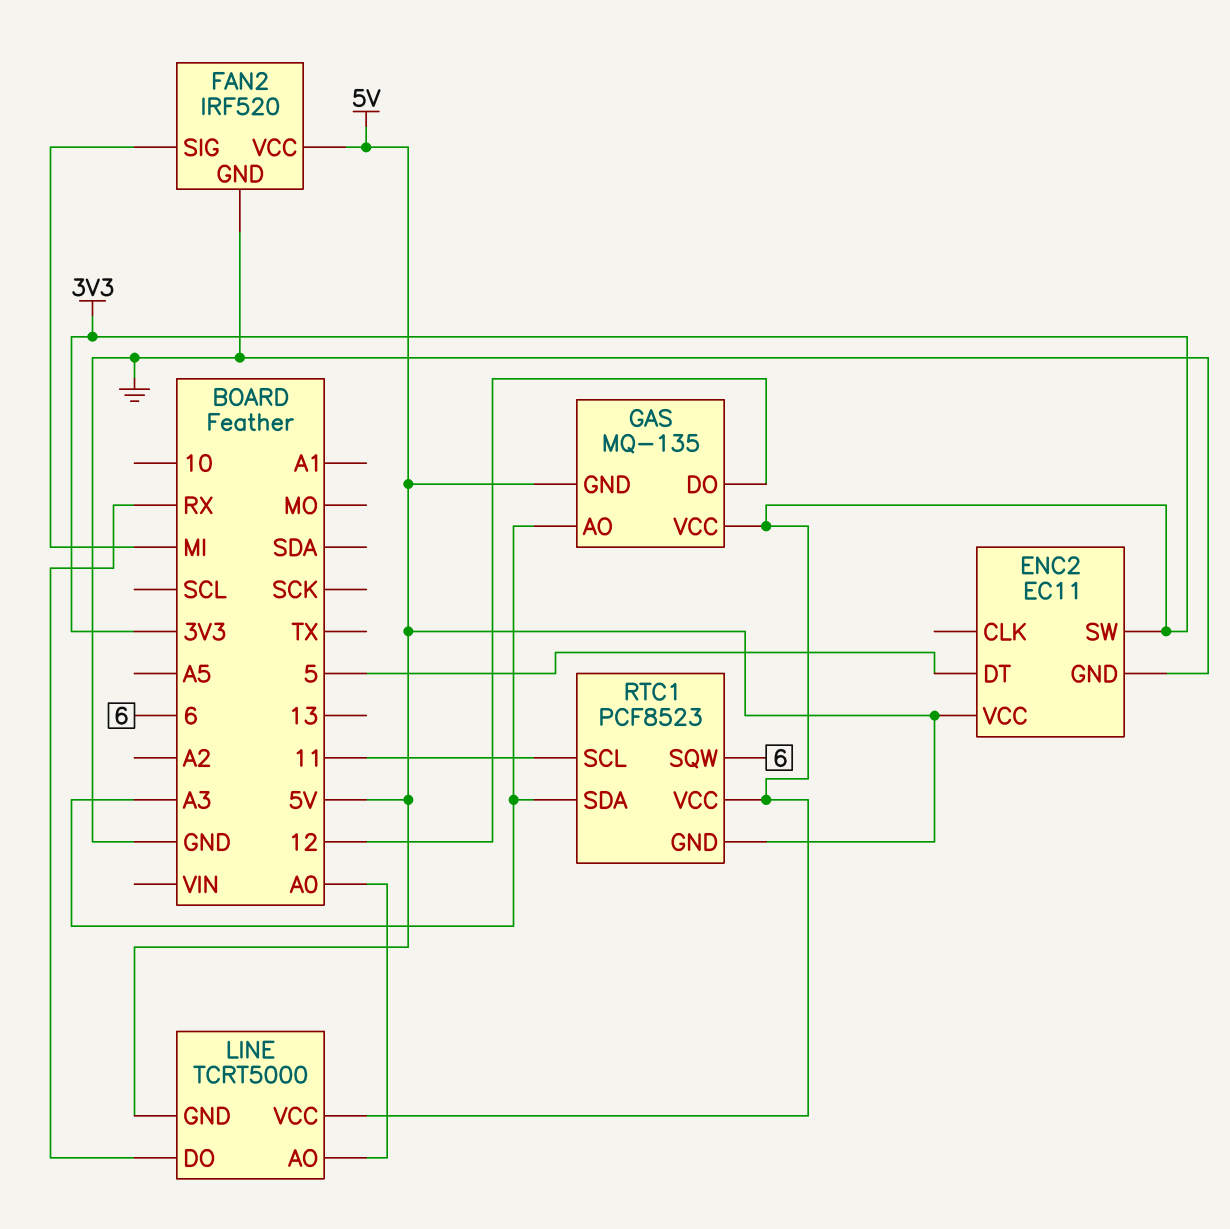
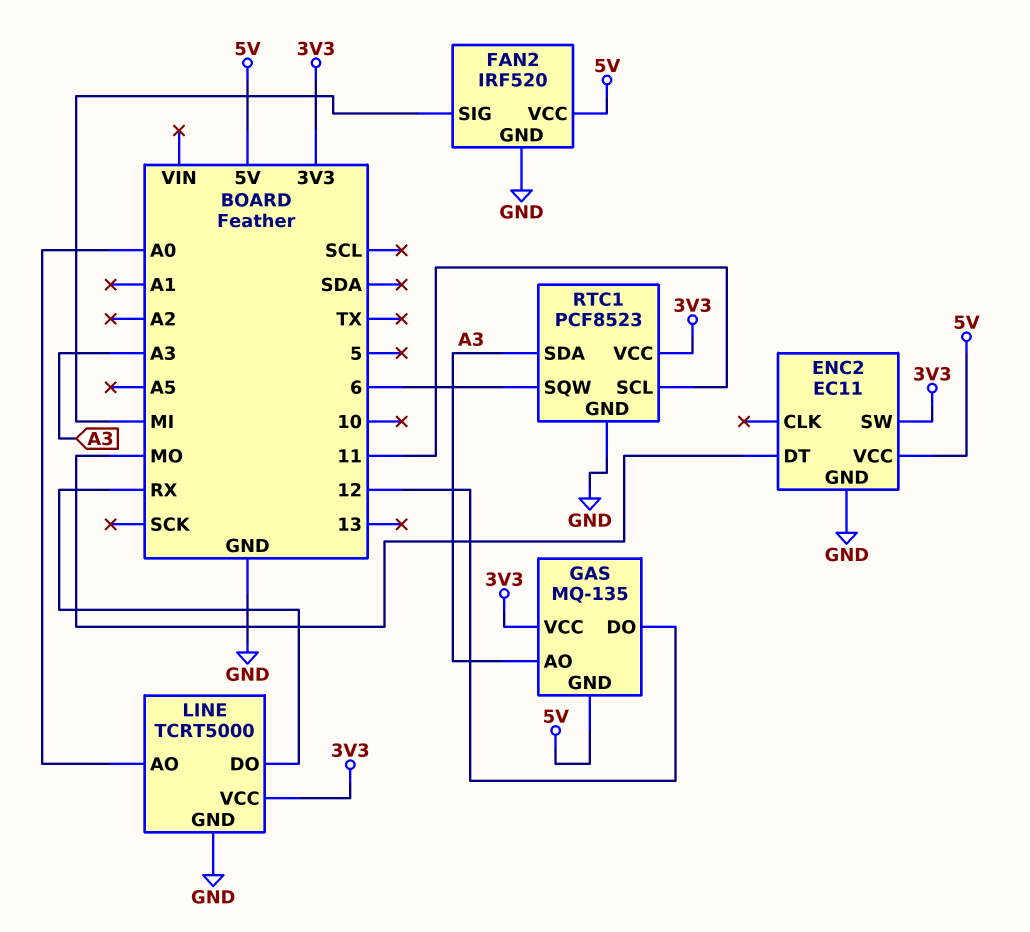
ENC2 pin DT: 5 -> MO
LINE pin GND: 5V -> GND
RTC1 pin GND: 5V -> GND

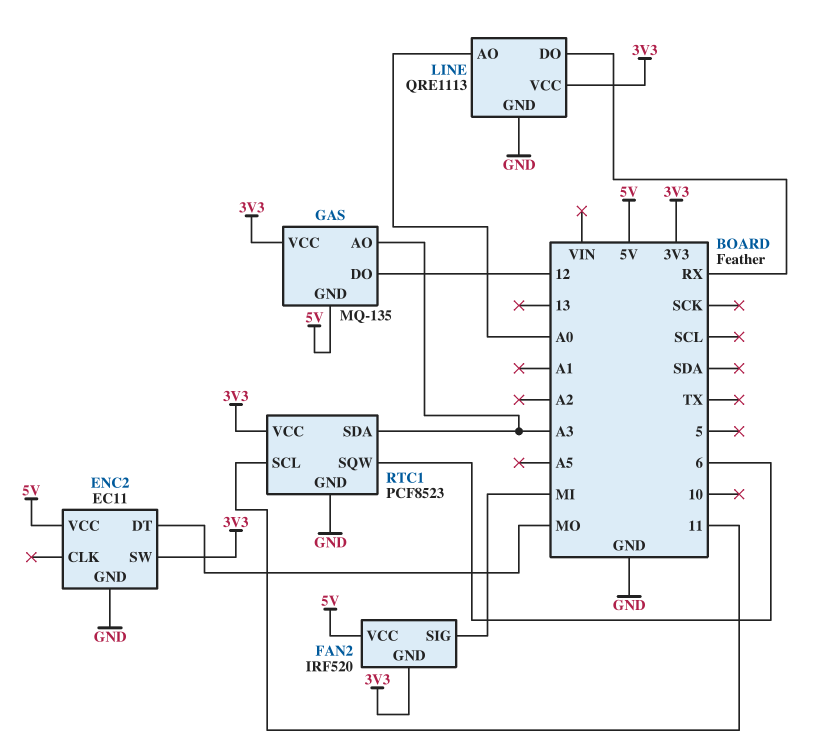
FAN2 pin GND: GND -> 3V3
LINE: TCRT5000 -> QRE1113

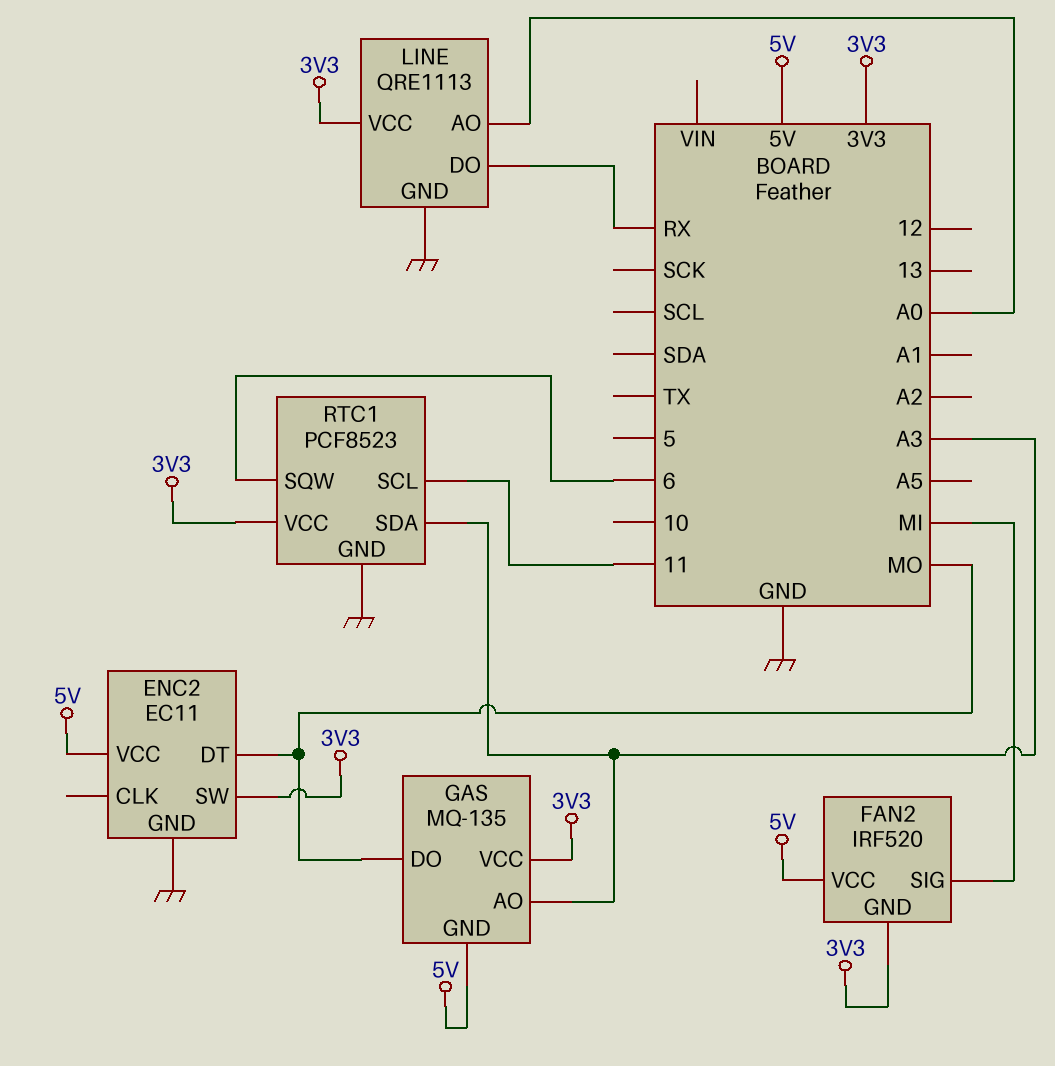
GAS pin DO: 12 -> MO

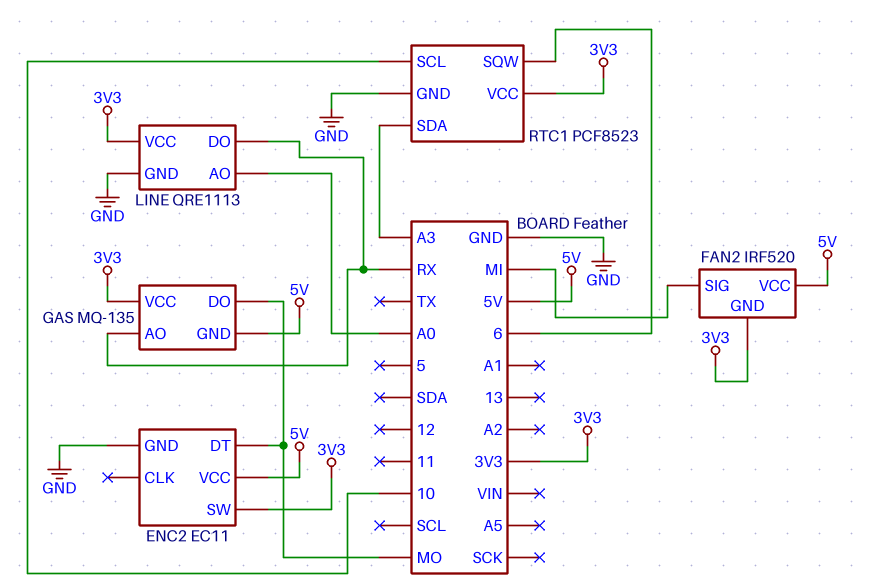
GAS pin AO: A3 -> RX
RTC1 pin SCL: 11 -> 10

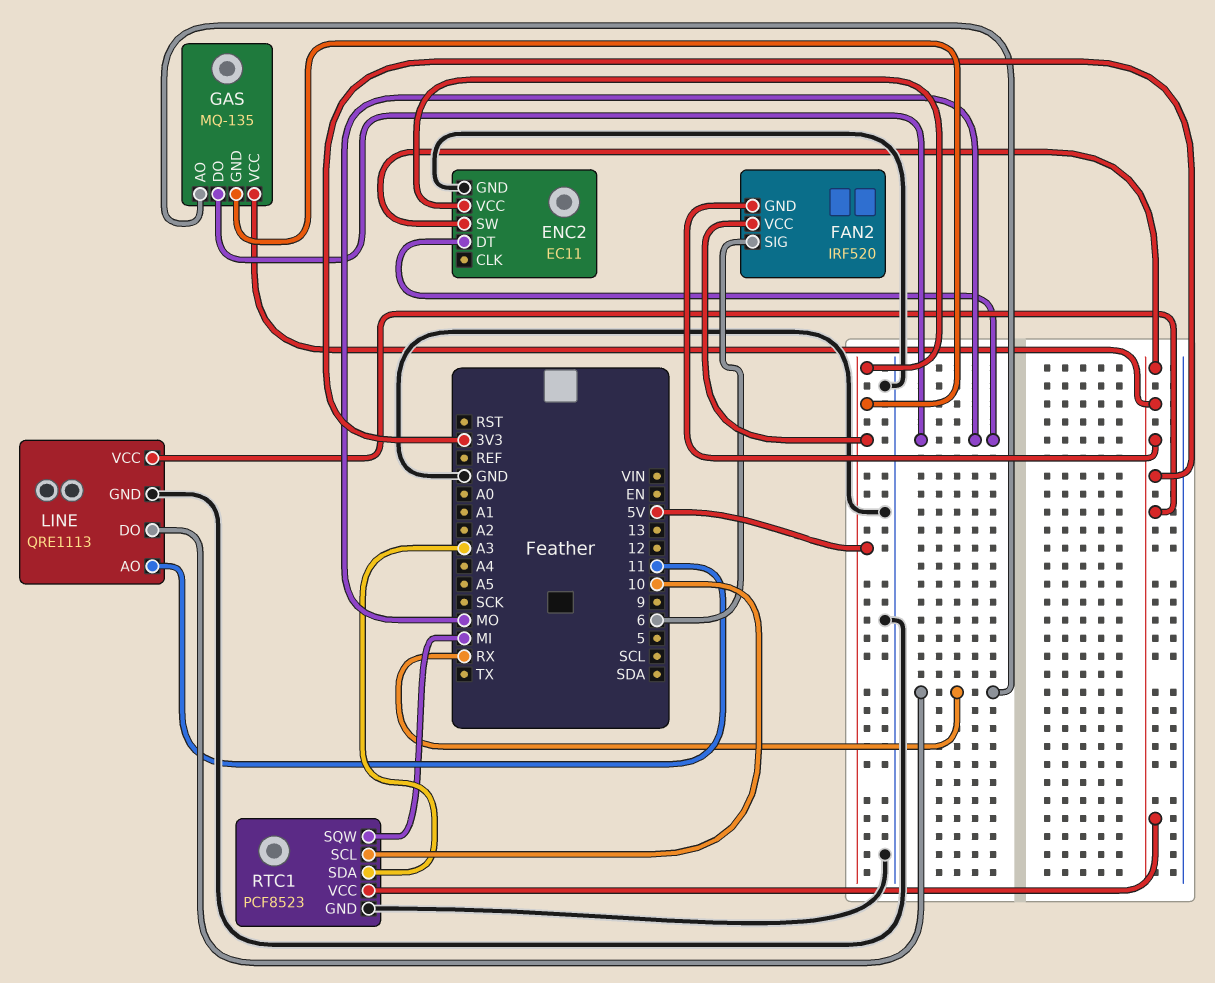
FAN2 pin SIG: MI -> 6
LINE pin AO: A0 -> 11
RTC1 pin SQW: 6 -> MI

